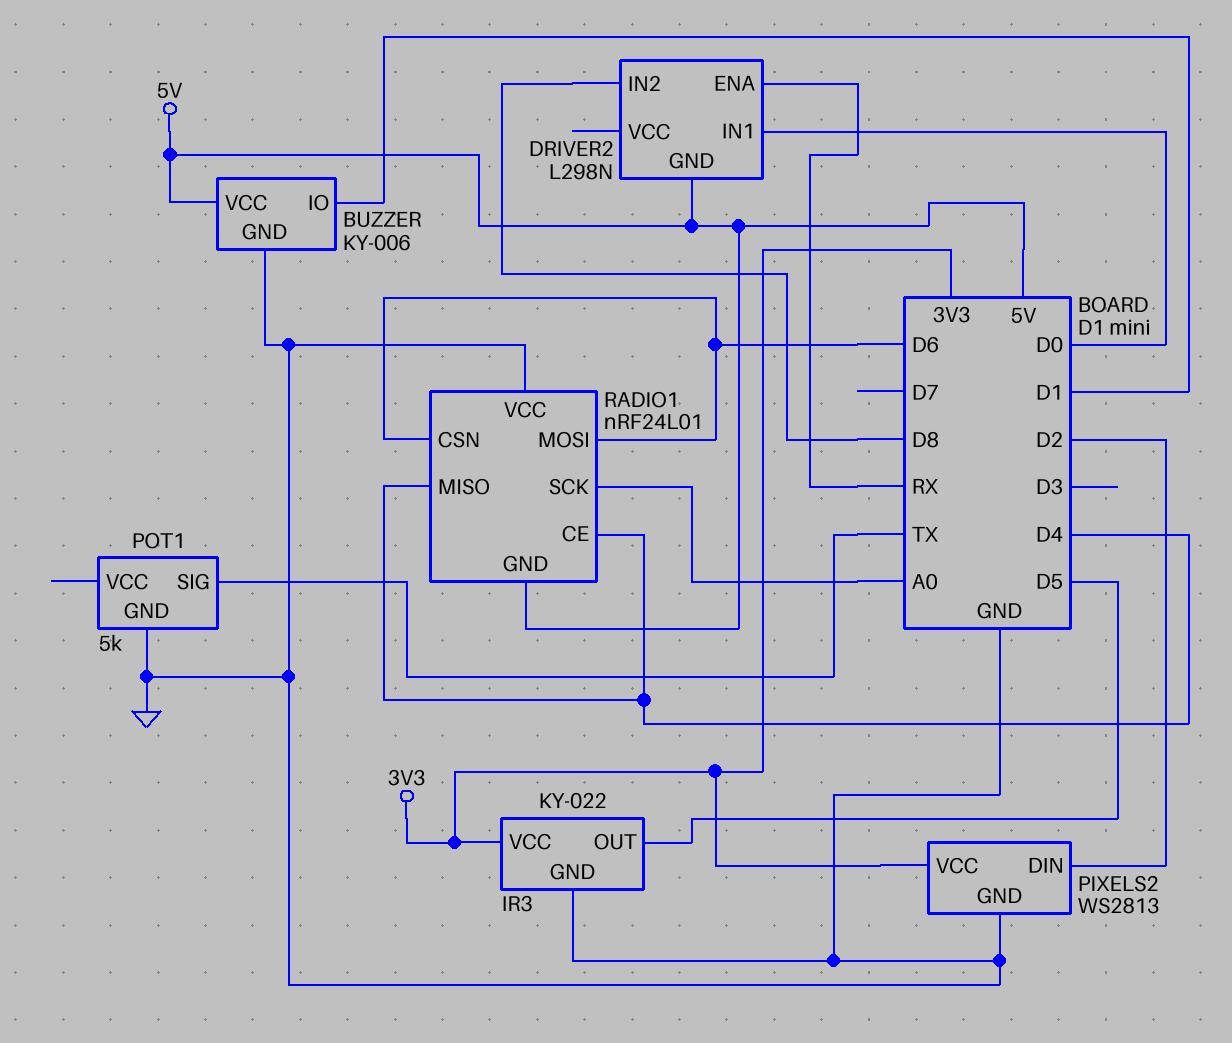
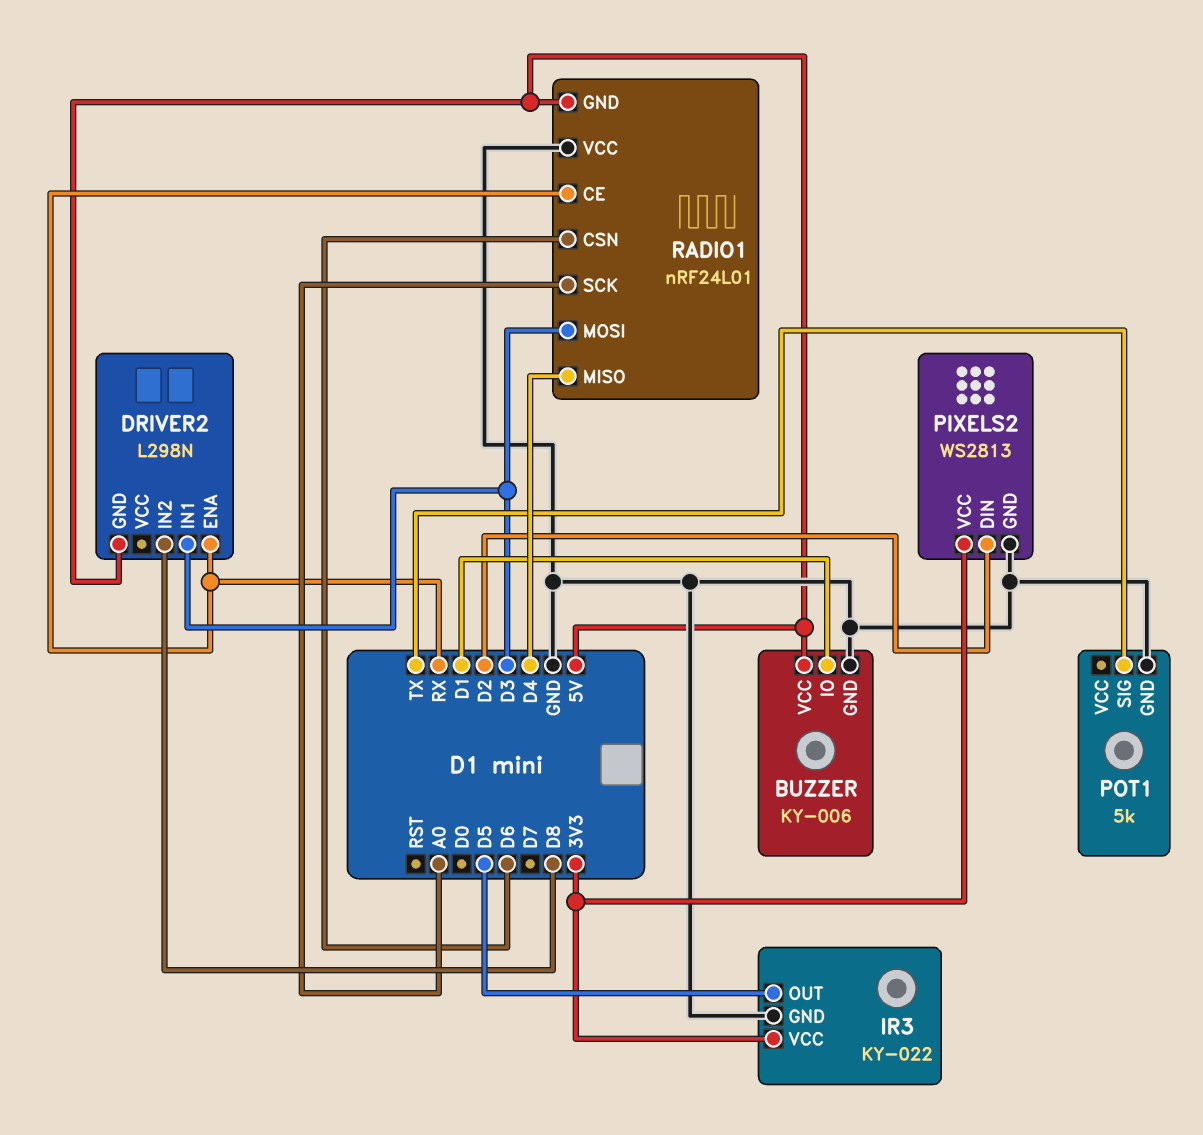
DRIVER2 pin IN1: D0 -> D3
RADIO1 pin CE: D4 -> RX
RADIO1 pin MOSI: D6 -> D3

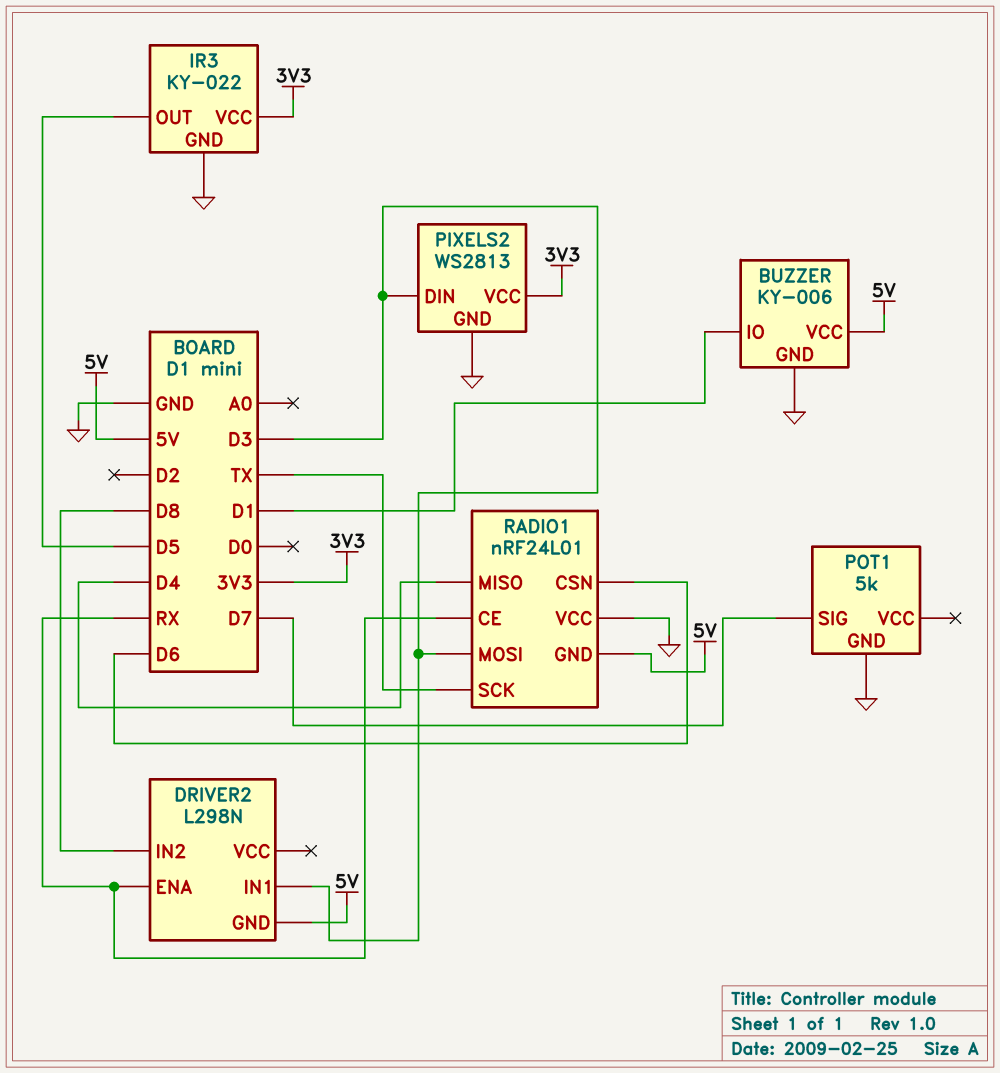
PIXELS2 pin DIN: D2 -> D3
POT1 pin SIG: TX -> D7
RADIO1 pin SCK: A0 -> TX

